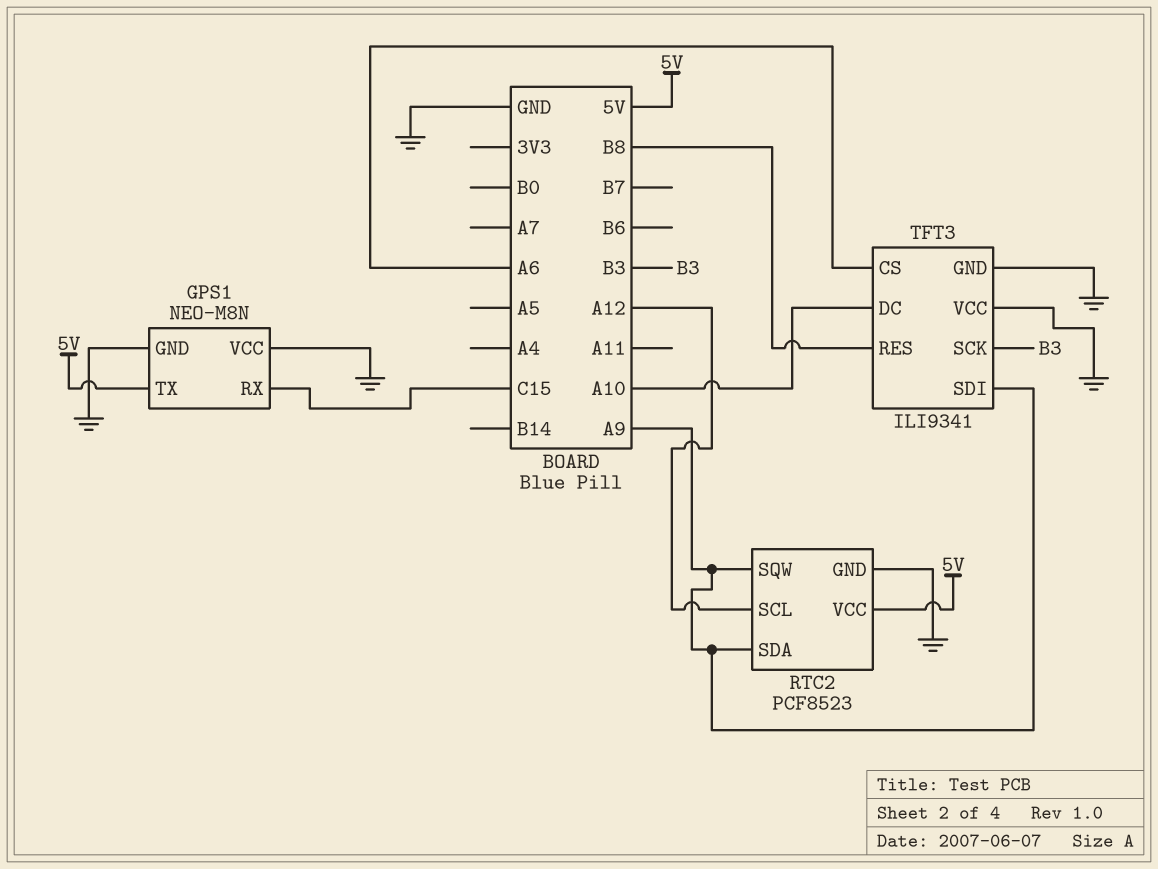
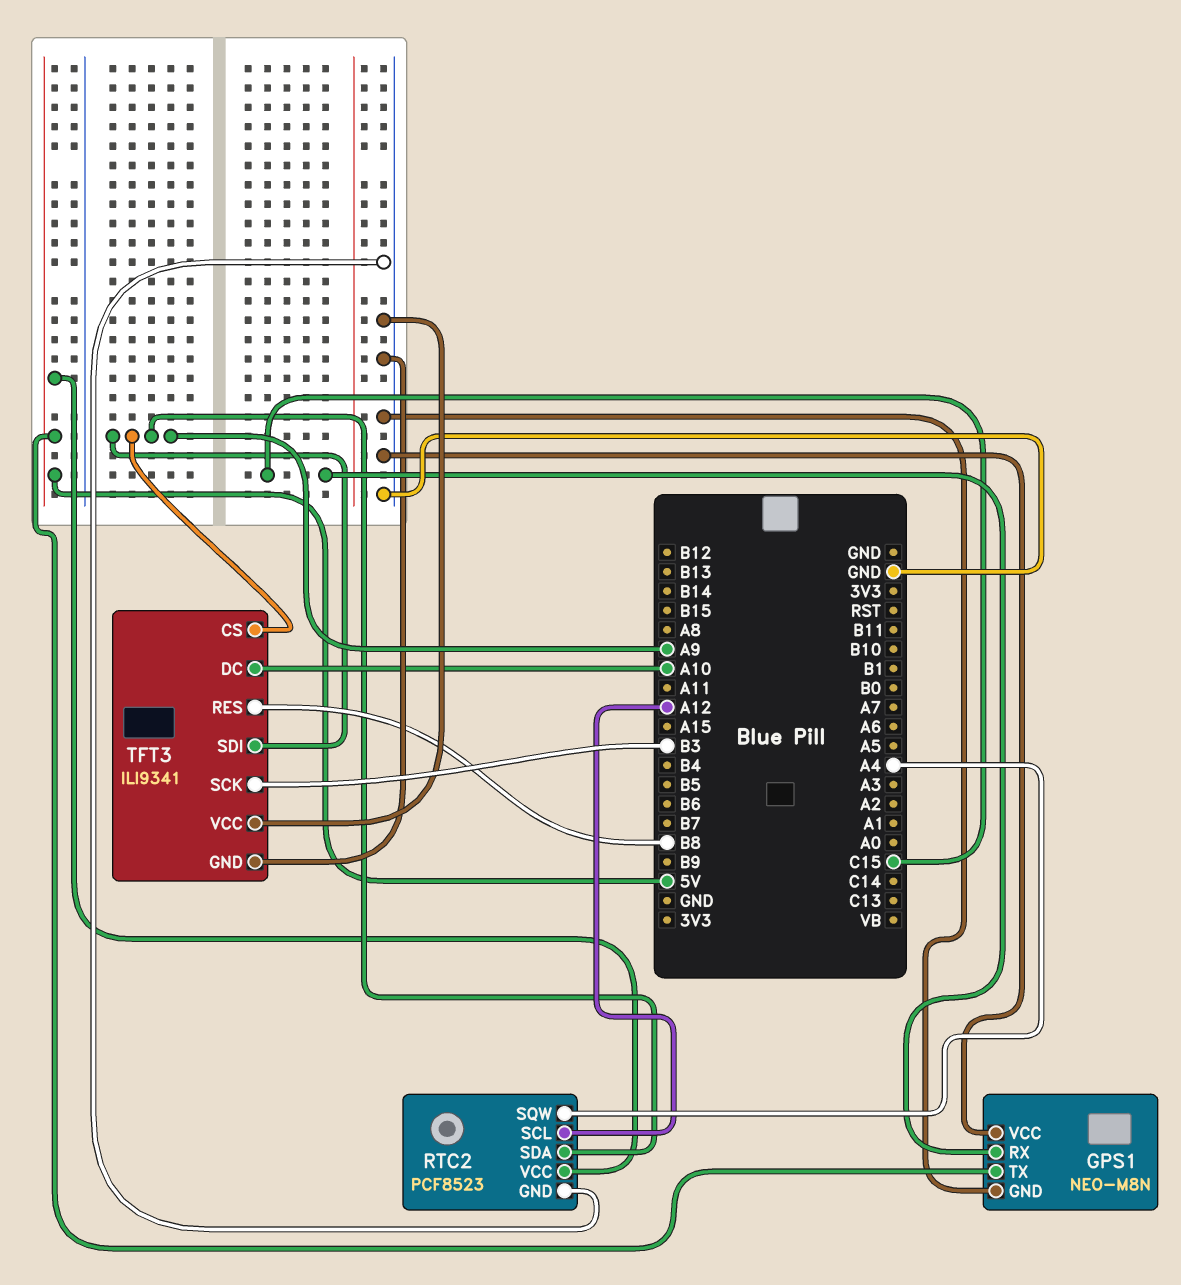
RTC2 pin SQW: A9 -> A4
TFT3 pin CS: A6 -> A9

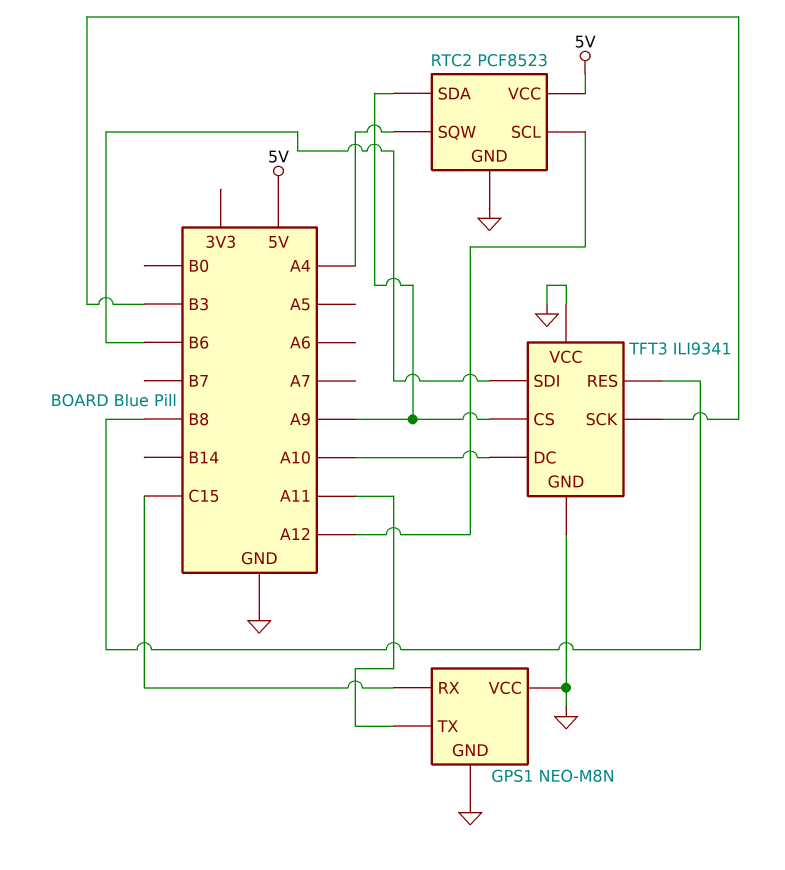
GPS1 pin TX: 5V -> A11
TFT3 pin SDI: A9 -> B6

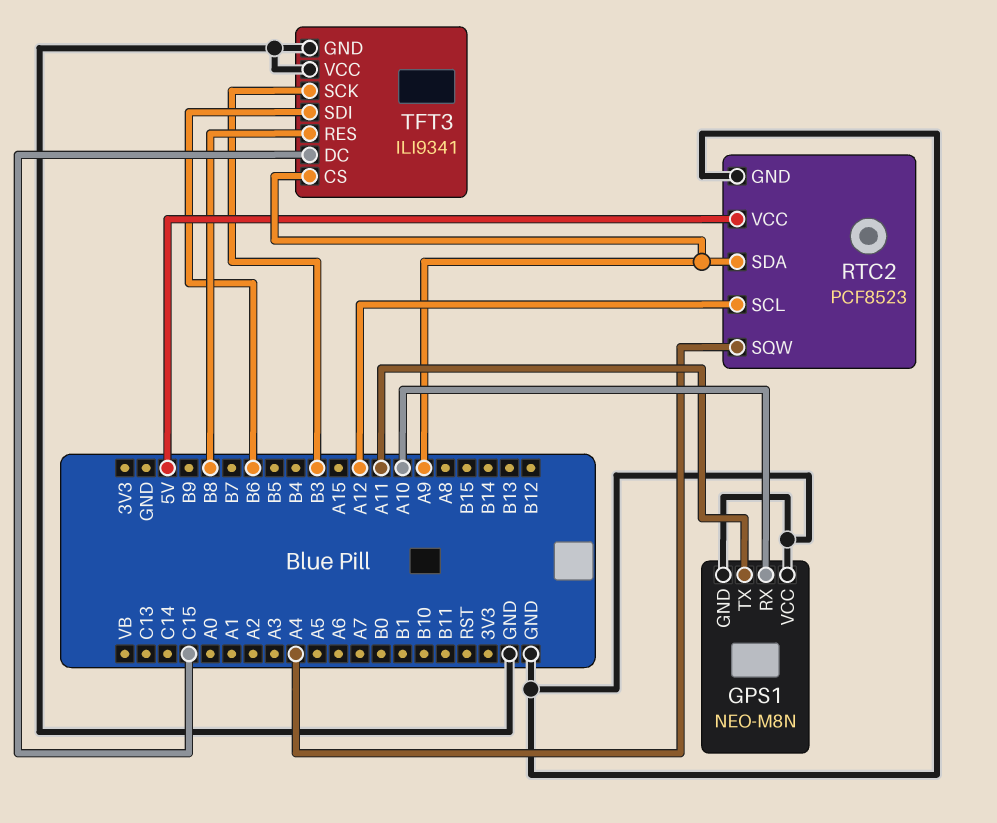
GPS1 pin RX: C15 -> A10
TFT3 pin DC: A10 -> C15

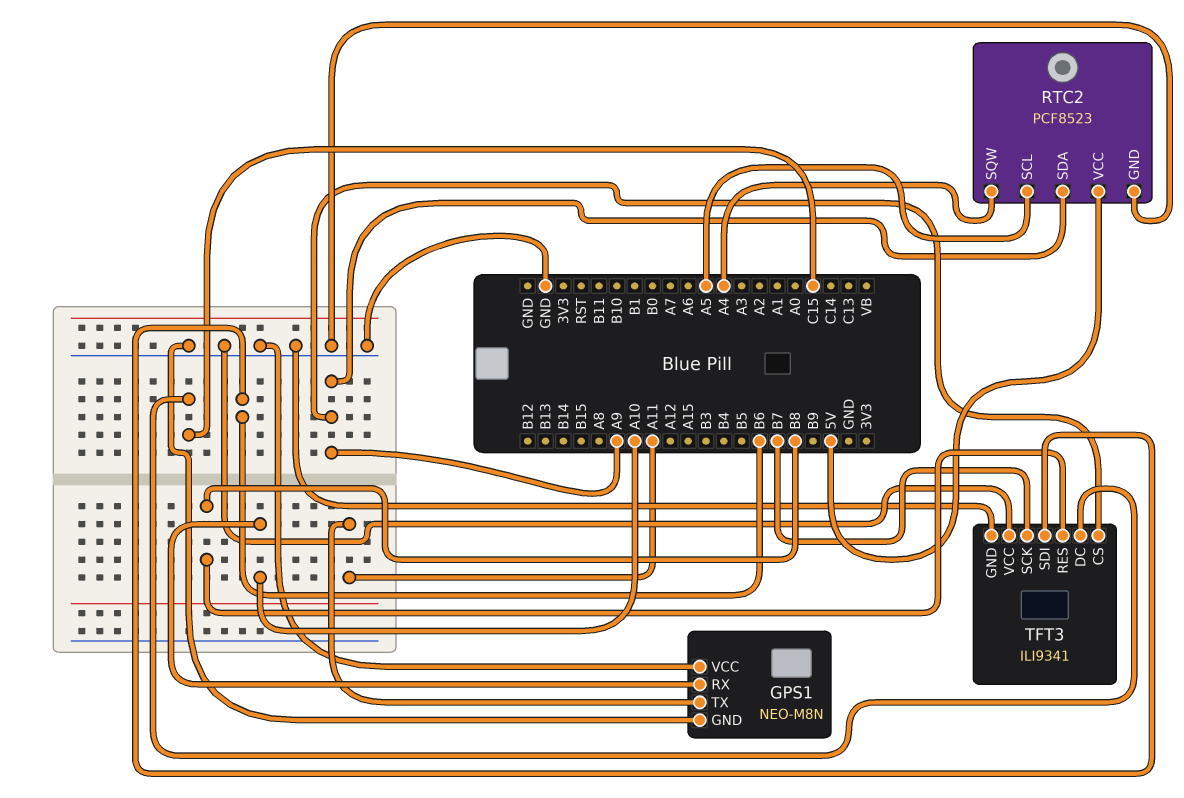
RTC2 pin SCL: A12 -> A5
TFT3 pin SCK: B3 -> B7

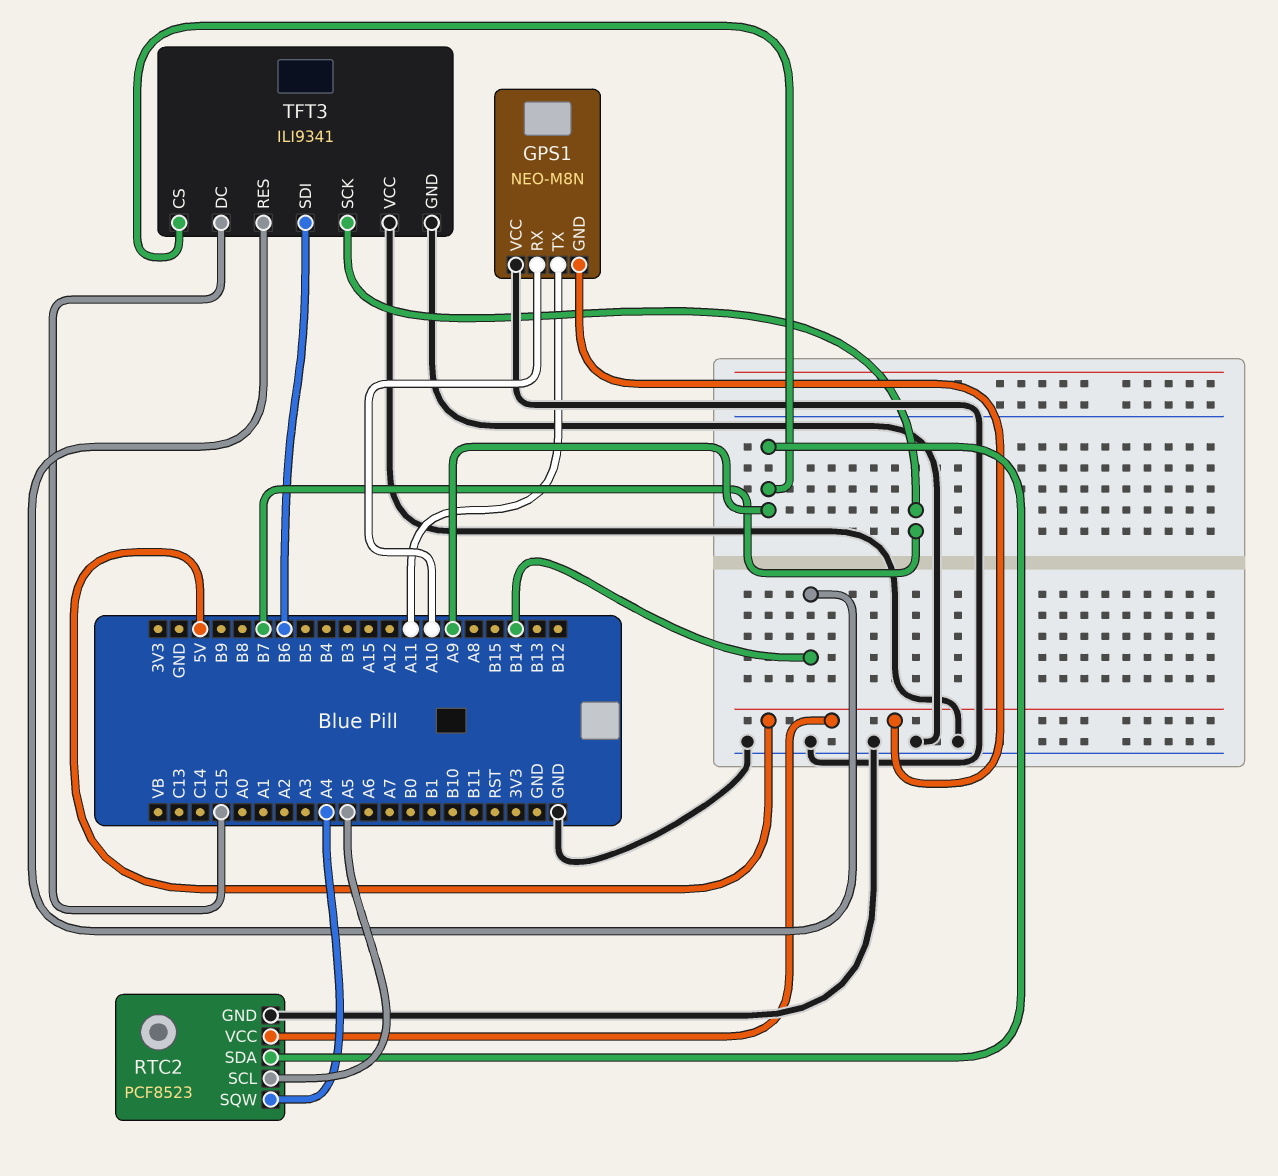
GPS1 pin GND: GND -> 5V
TFT3 pin RES: B8 -> B14

